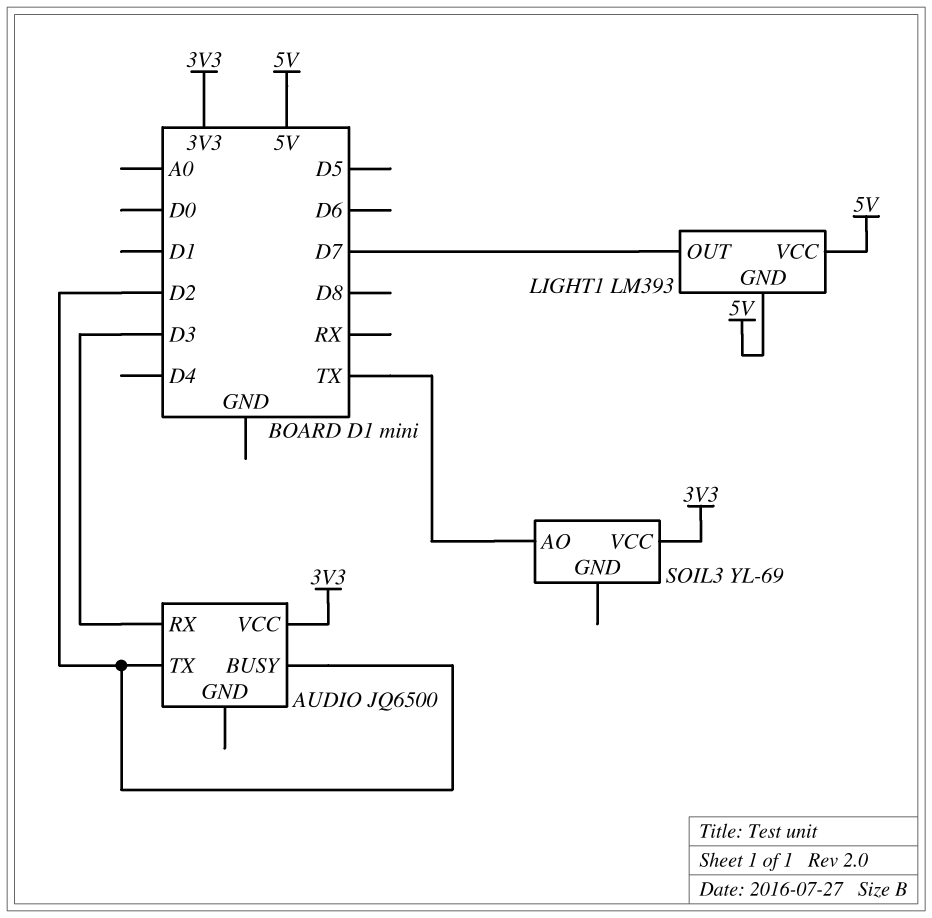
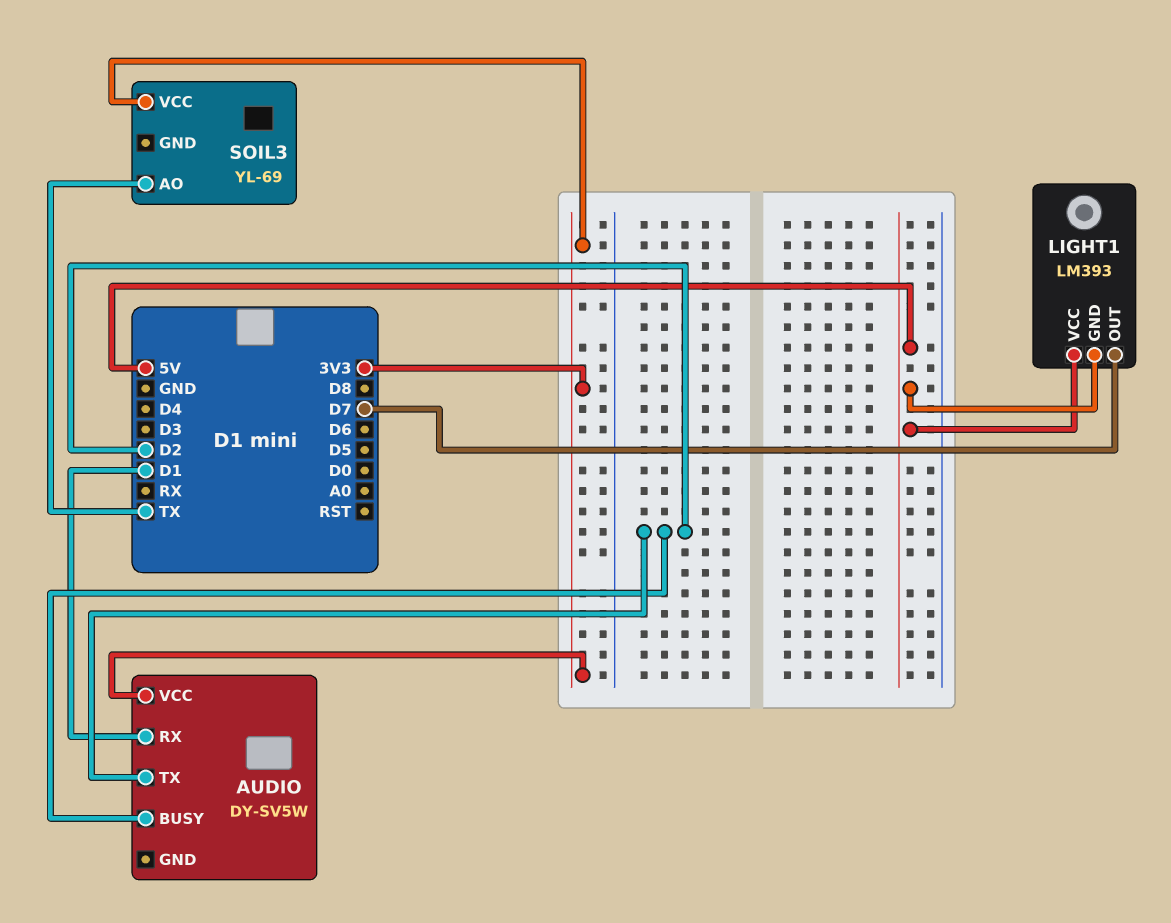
AUDIO: JQ6500 -> DY-SV5W
AUDIO pin RX: D3 -> D1

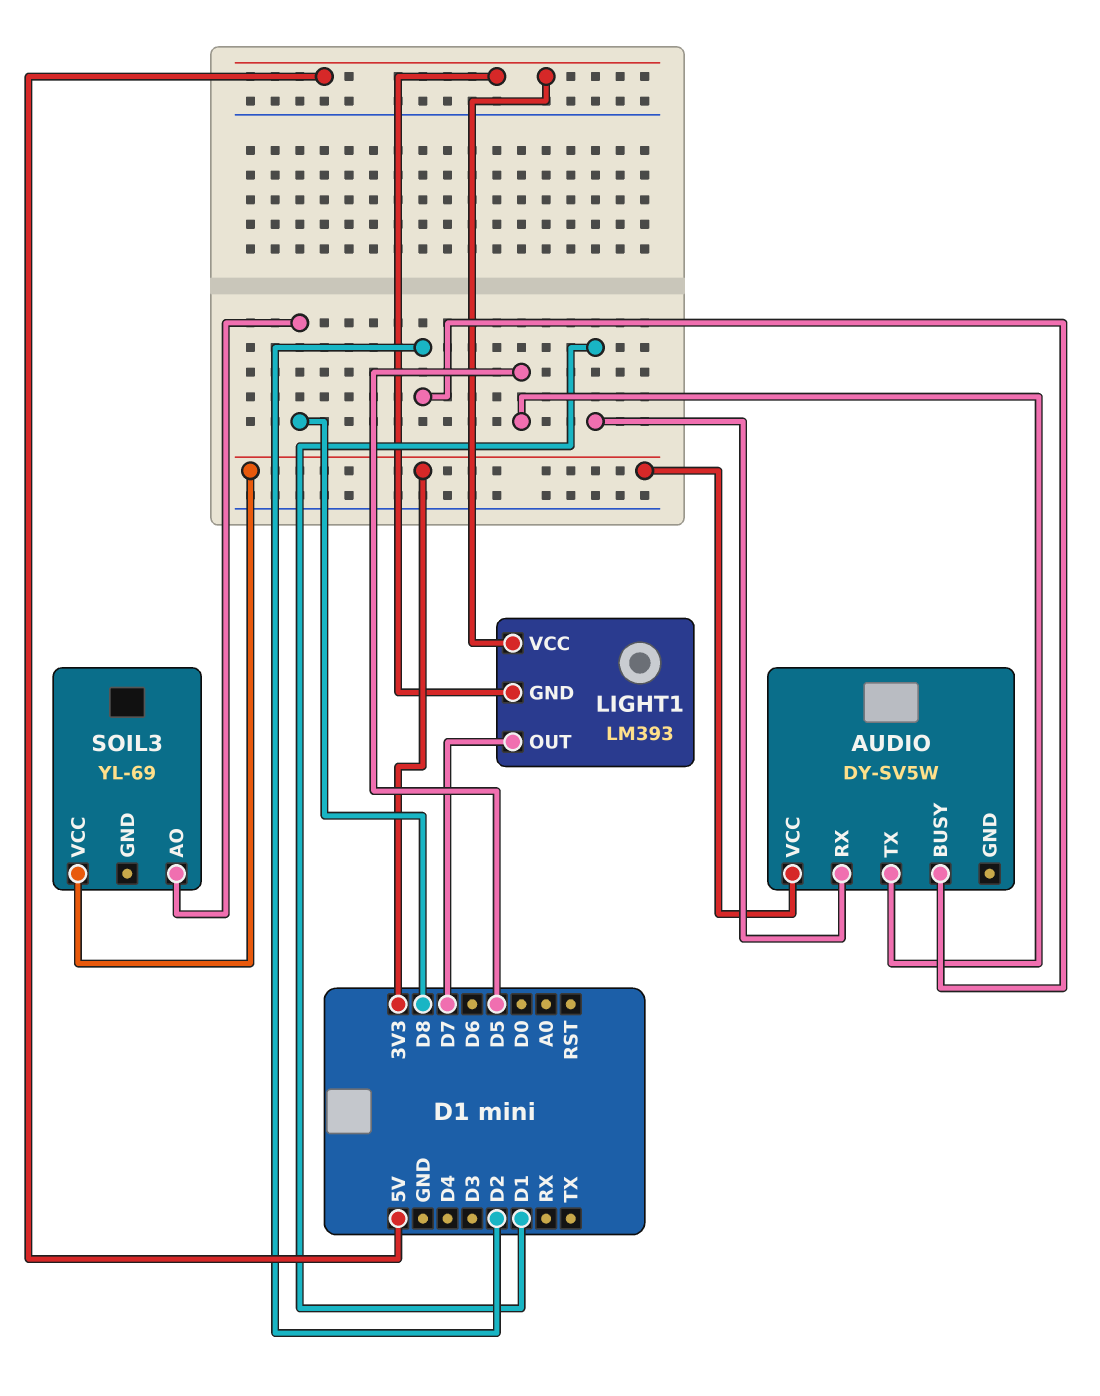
AUDIO pin TX: D2 -> D5
SOIL3 pin AO: TX -> D8

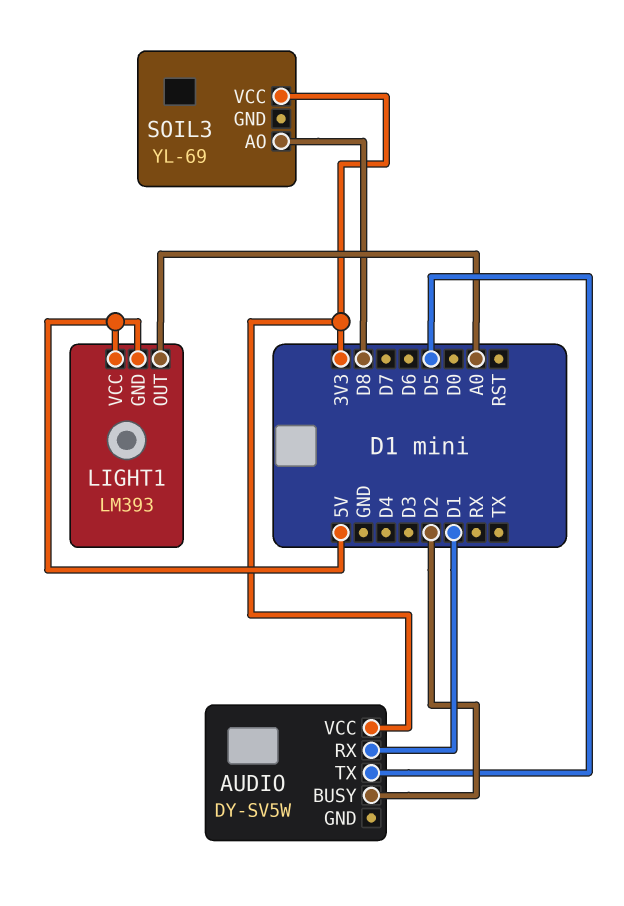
LIGHT1 pin OUT: D7 -> A0

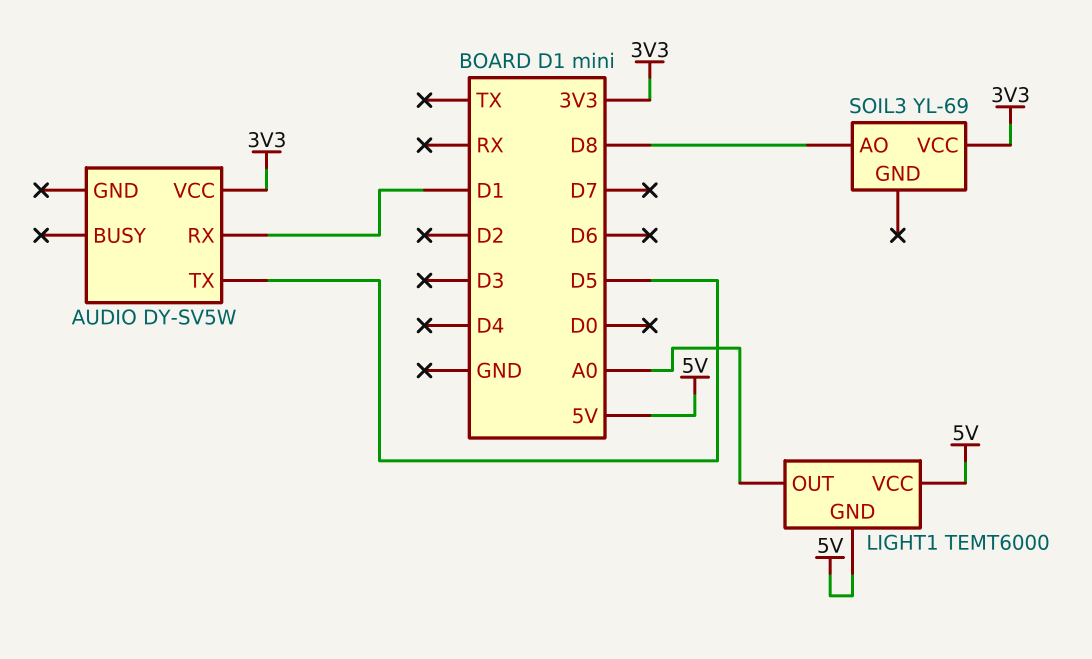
AUDIO pin BUSY: D2 -> none
LIGHT1: LM393 -> TEMT6000

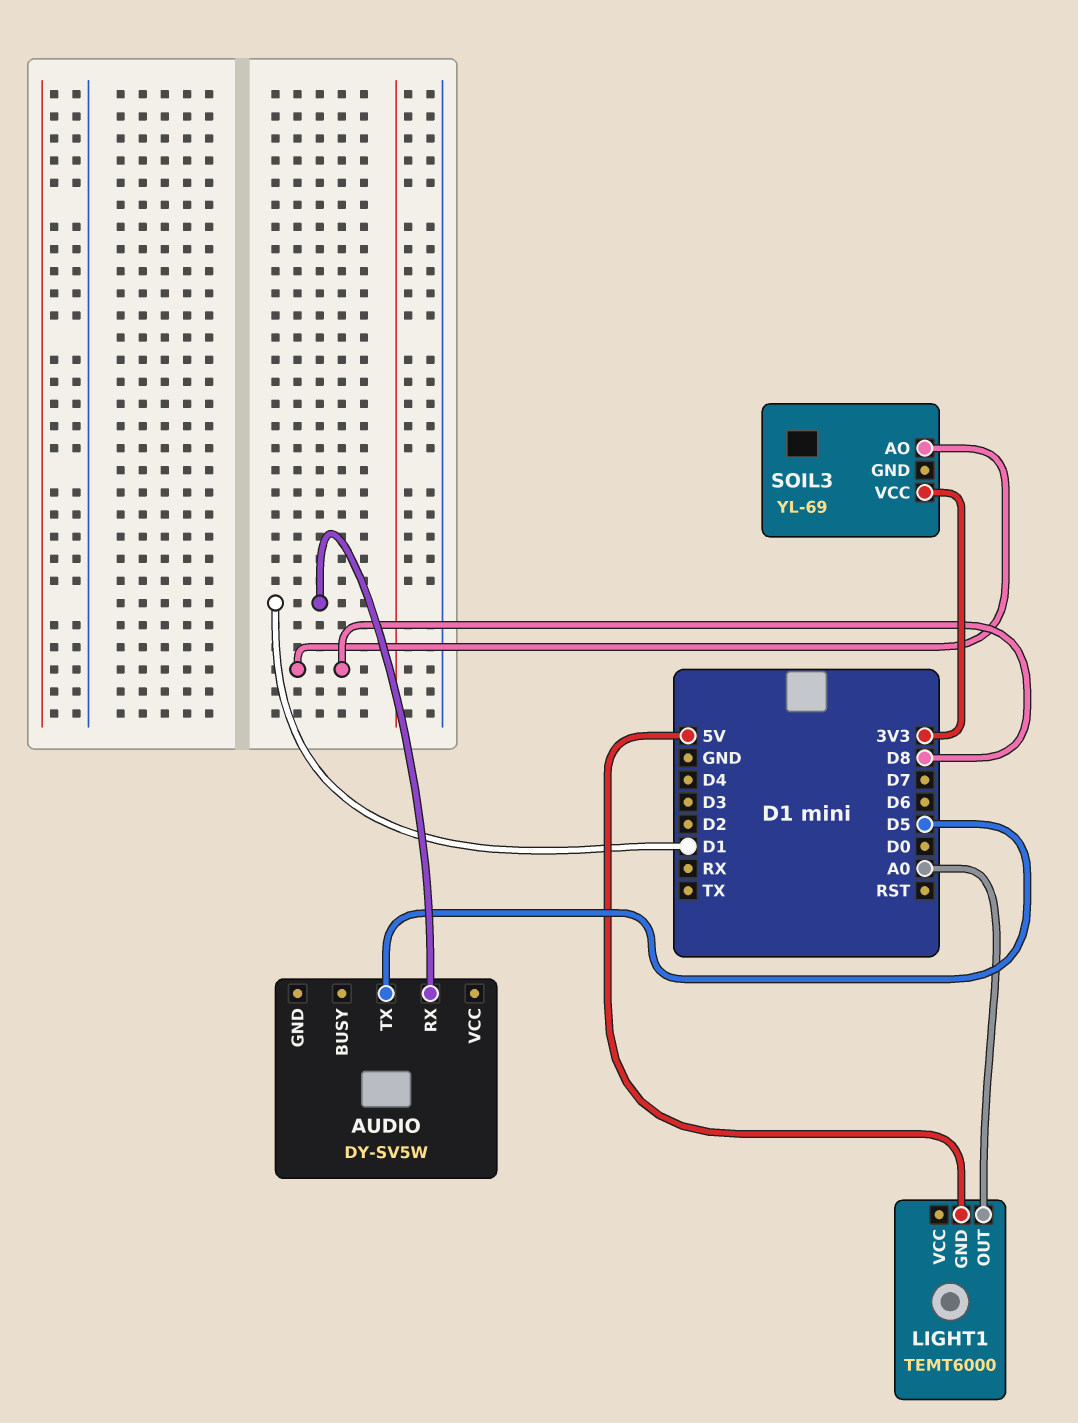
AUDIO pin VCC: 3V3 -> none
LIGHT1 pin VCC: 5V -> none

